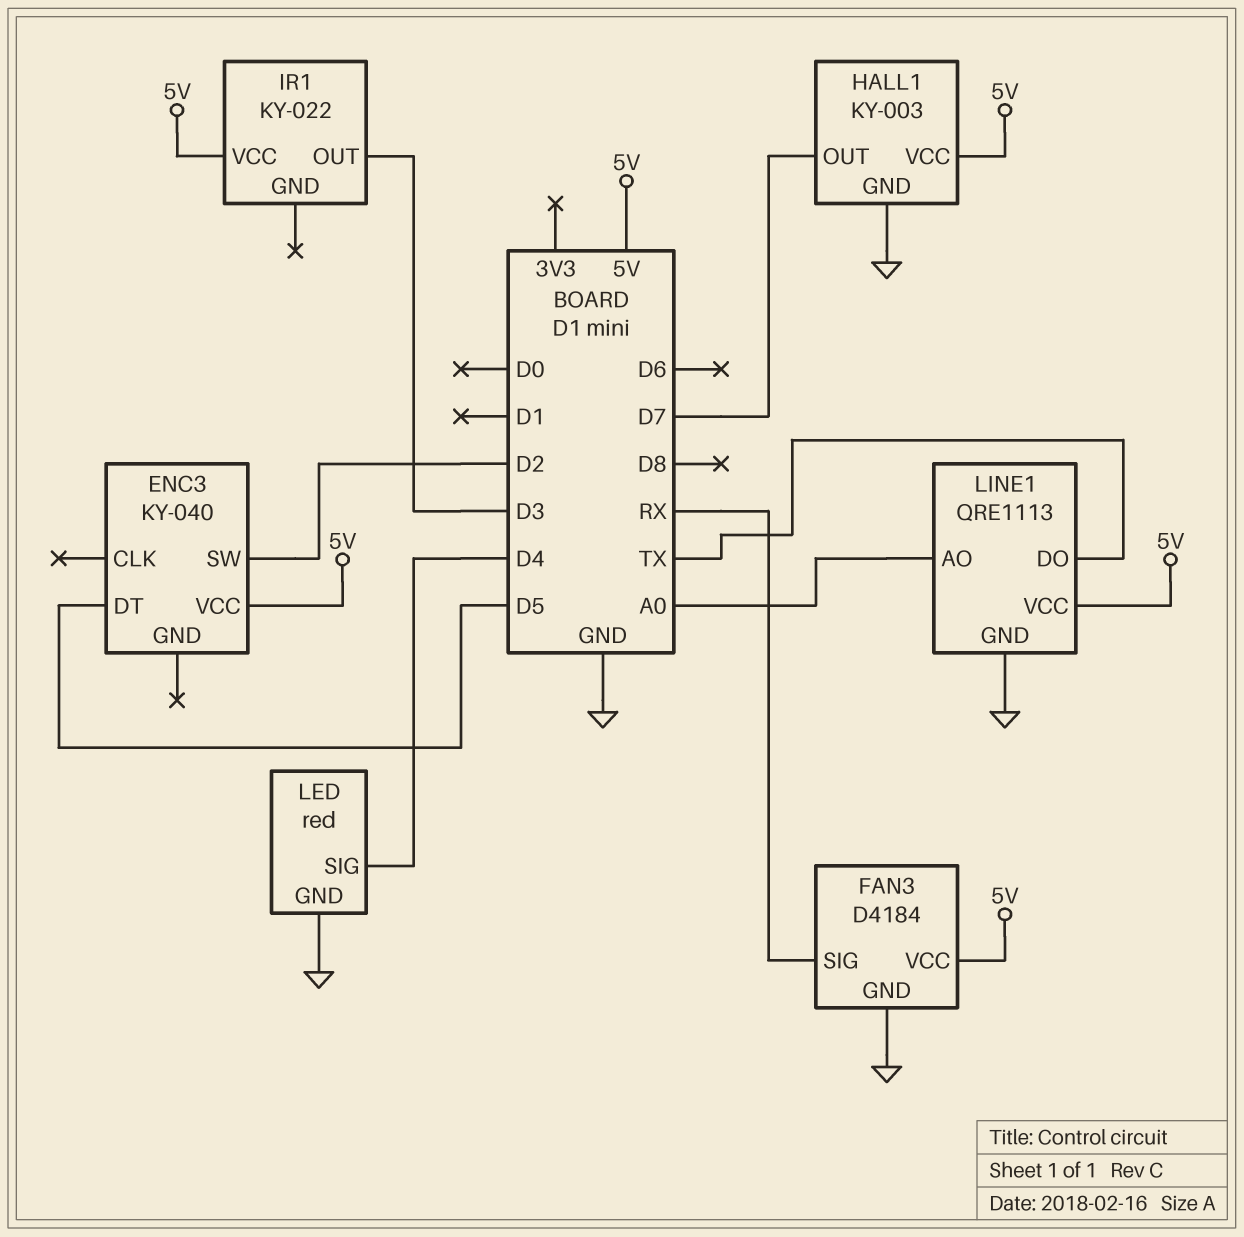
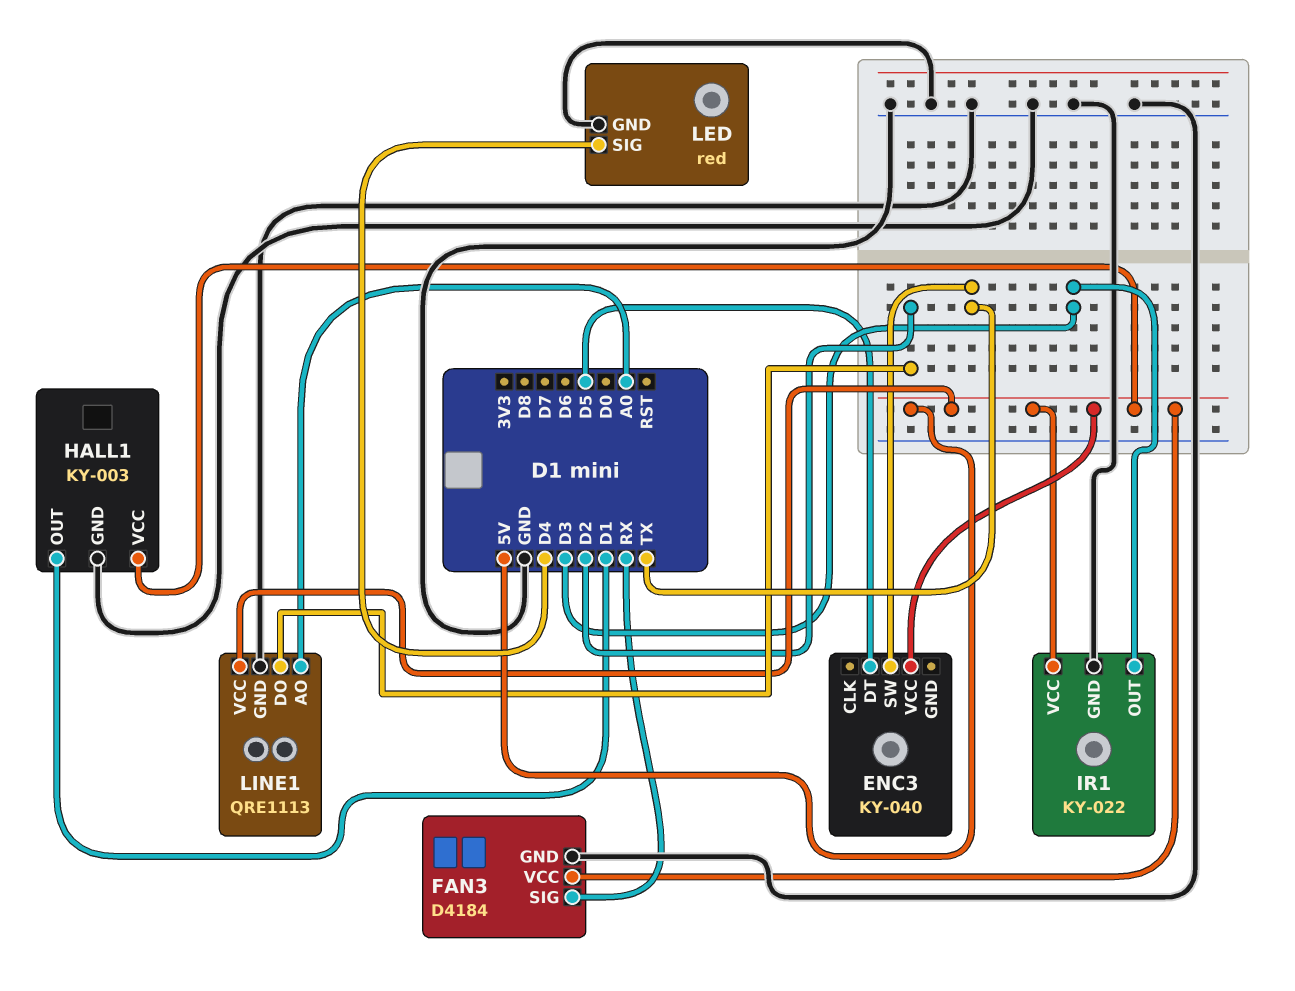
ENC3 pin SW: D2 -> TX
HALL1 pin OUT: D7 -> D1
IR1 pin GND: none -> GND
LINE1 pin DO: TX -> D2

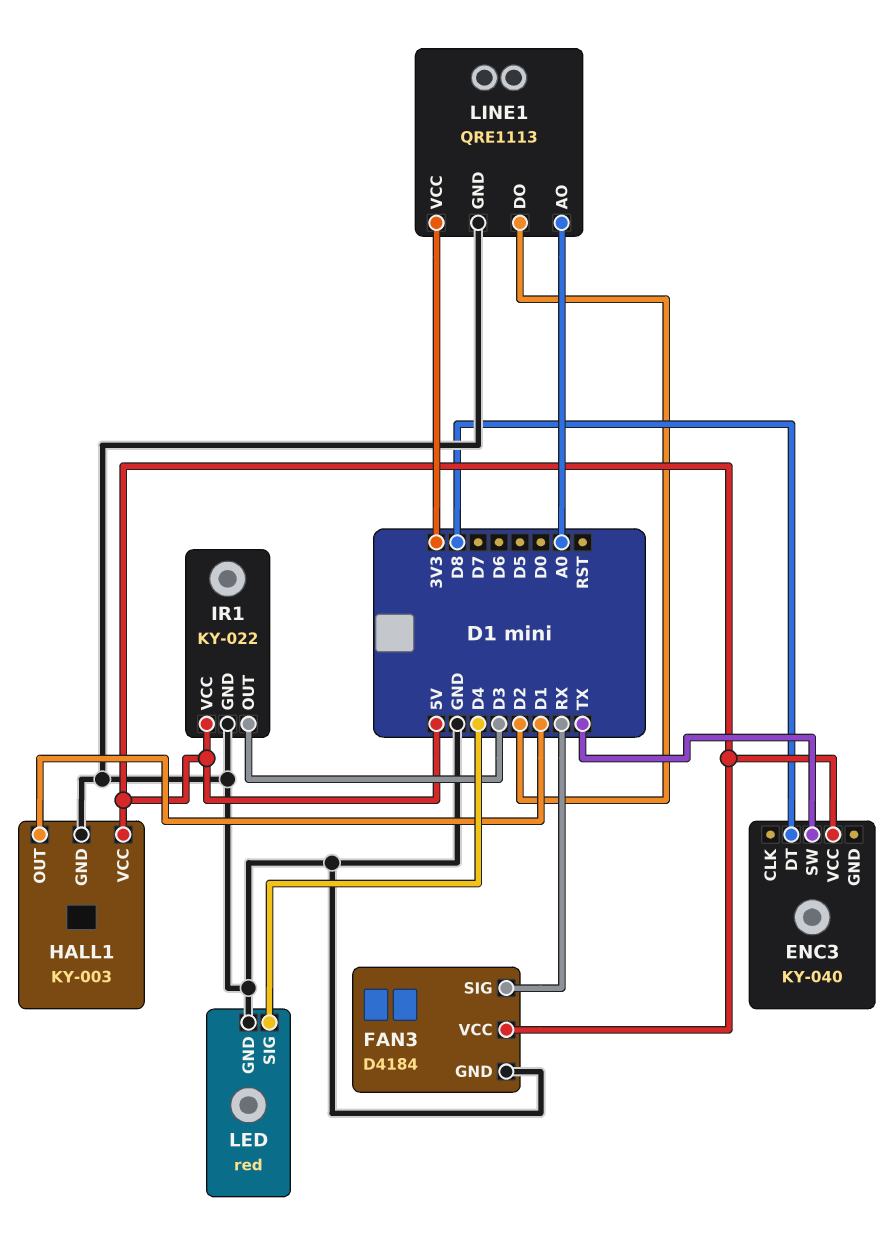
ENC3 pin DT: D5 -> D8
LINE1 pin VCC: 5V -> 3V3

